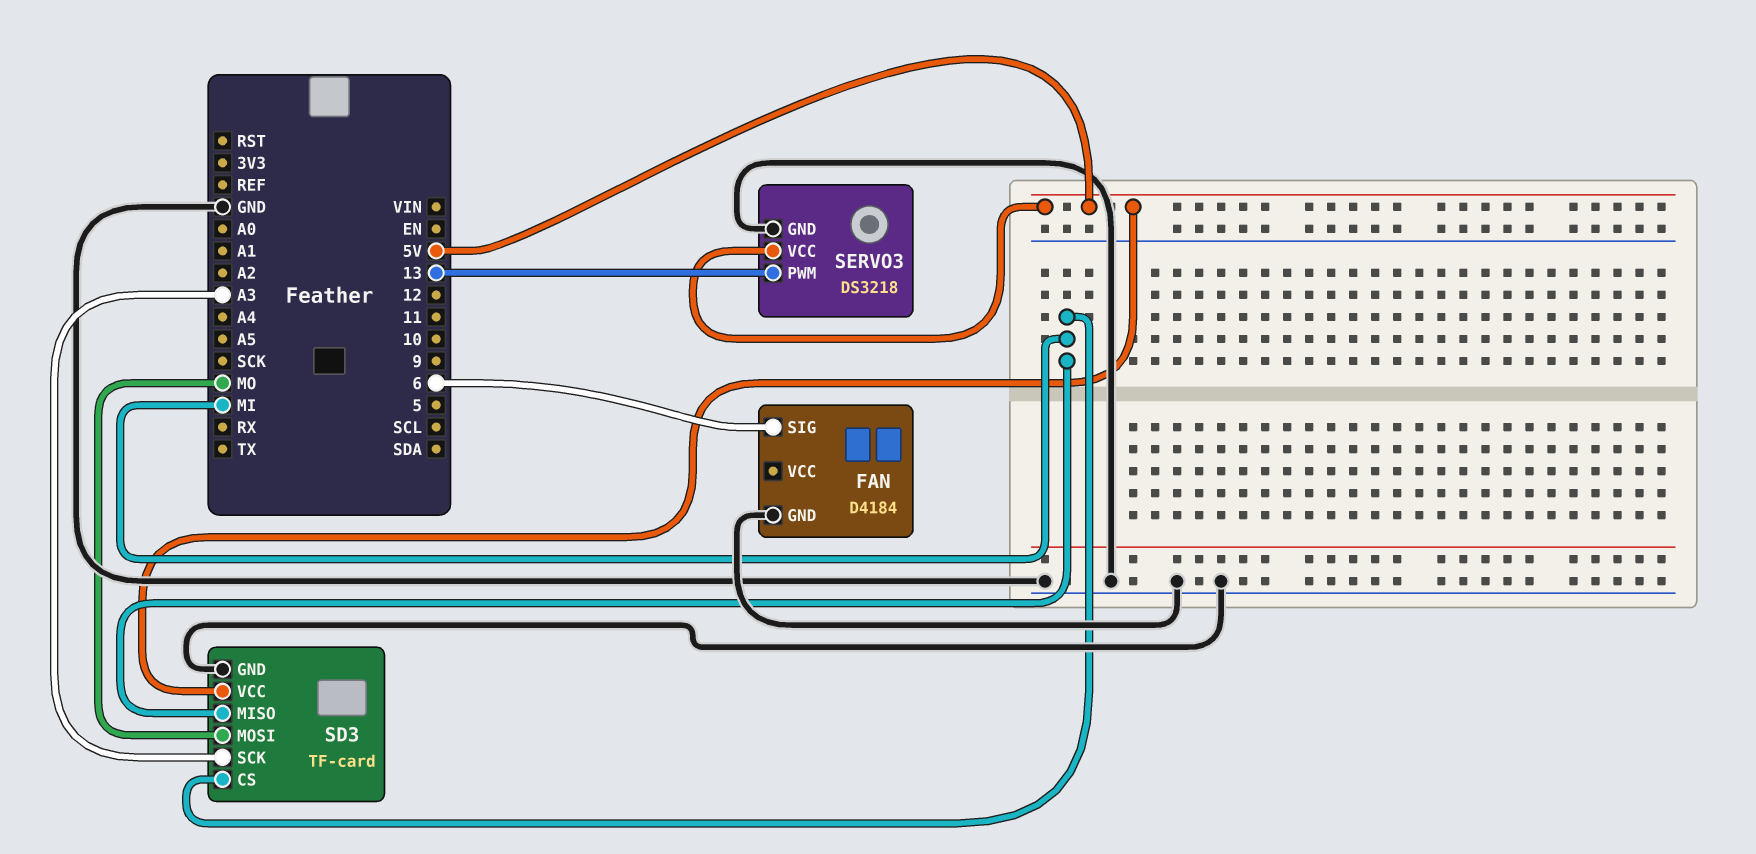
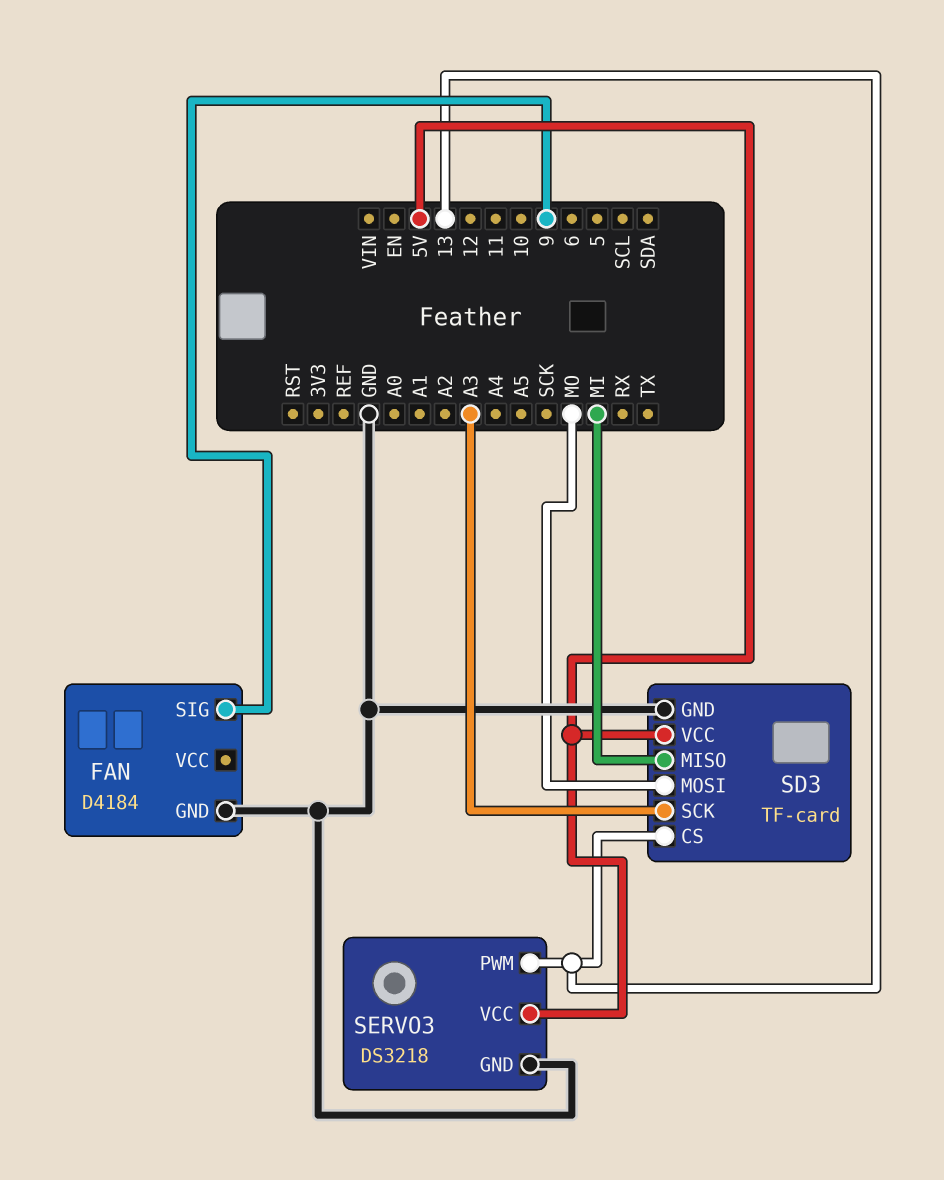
FAN pin SIG: 6 -> 9
SD3 pin CS: MI -> 13

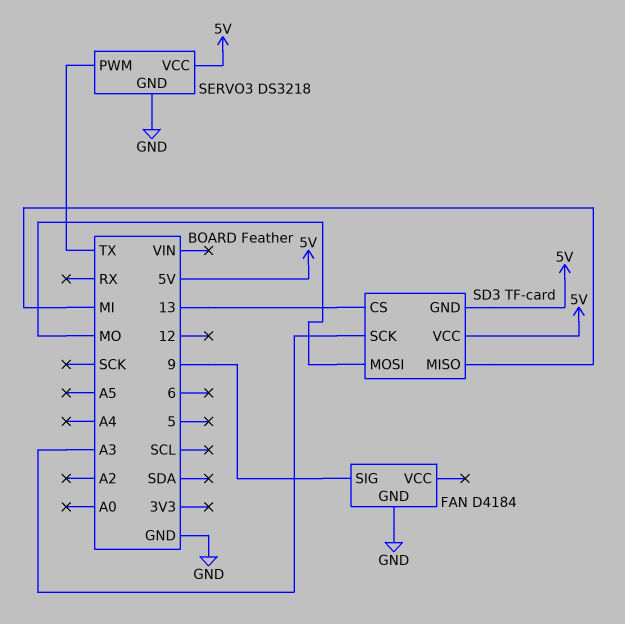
SD3 pin GND: GND -> 5V
SERVO3 pin PWM: 13 -> TX

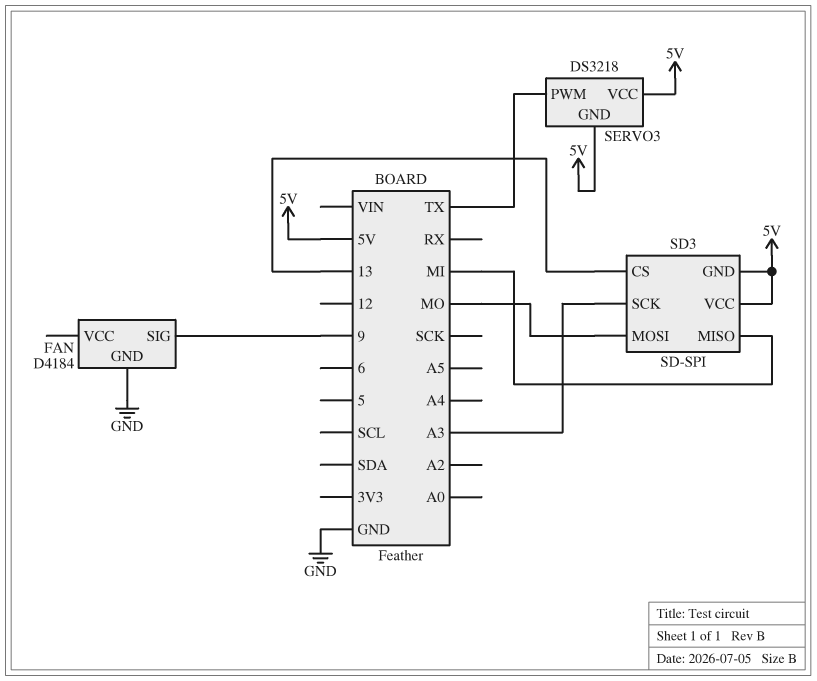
SD3: TF-card -> SD-SPI
SERVO3 pin GND: GND -> 5V

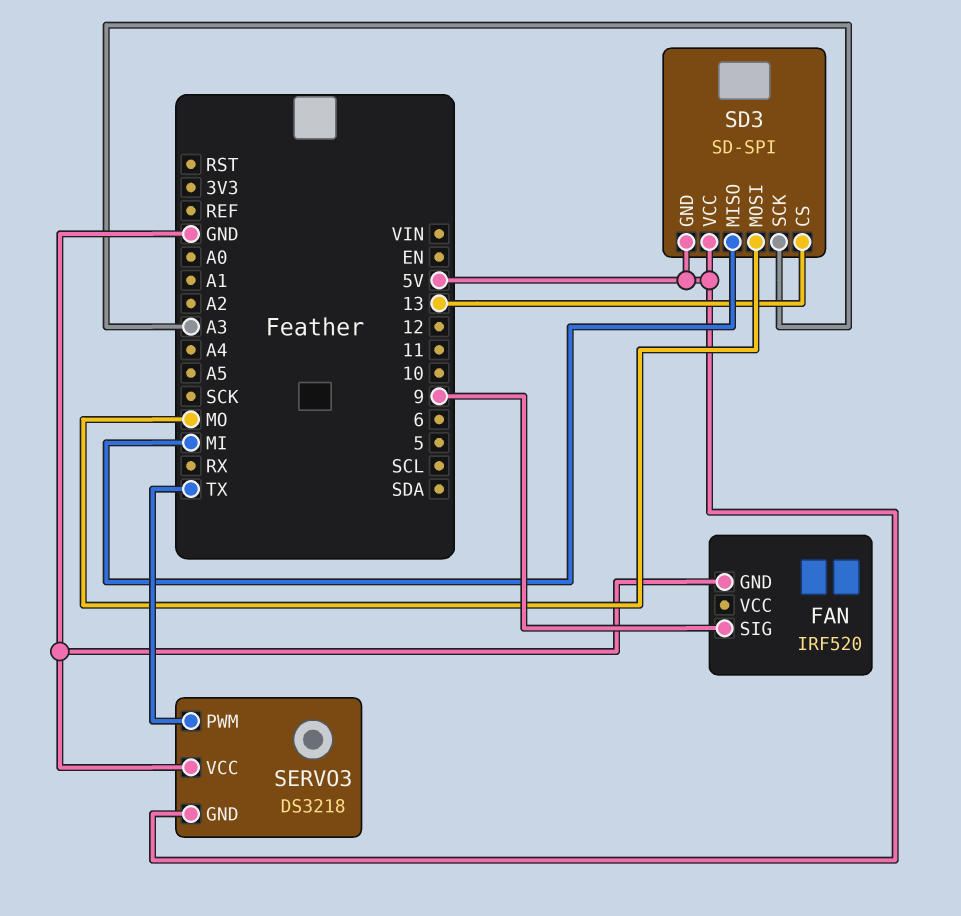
FAN: D4184 -> IRF520
SERVO3 pin VCC: 5V -> GND

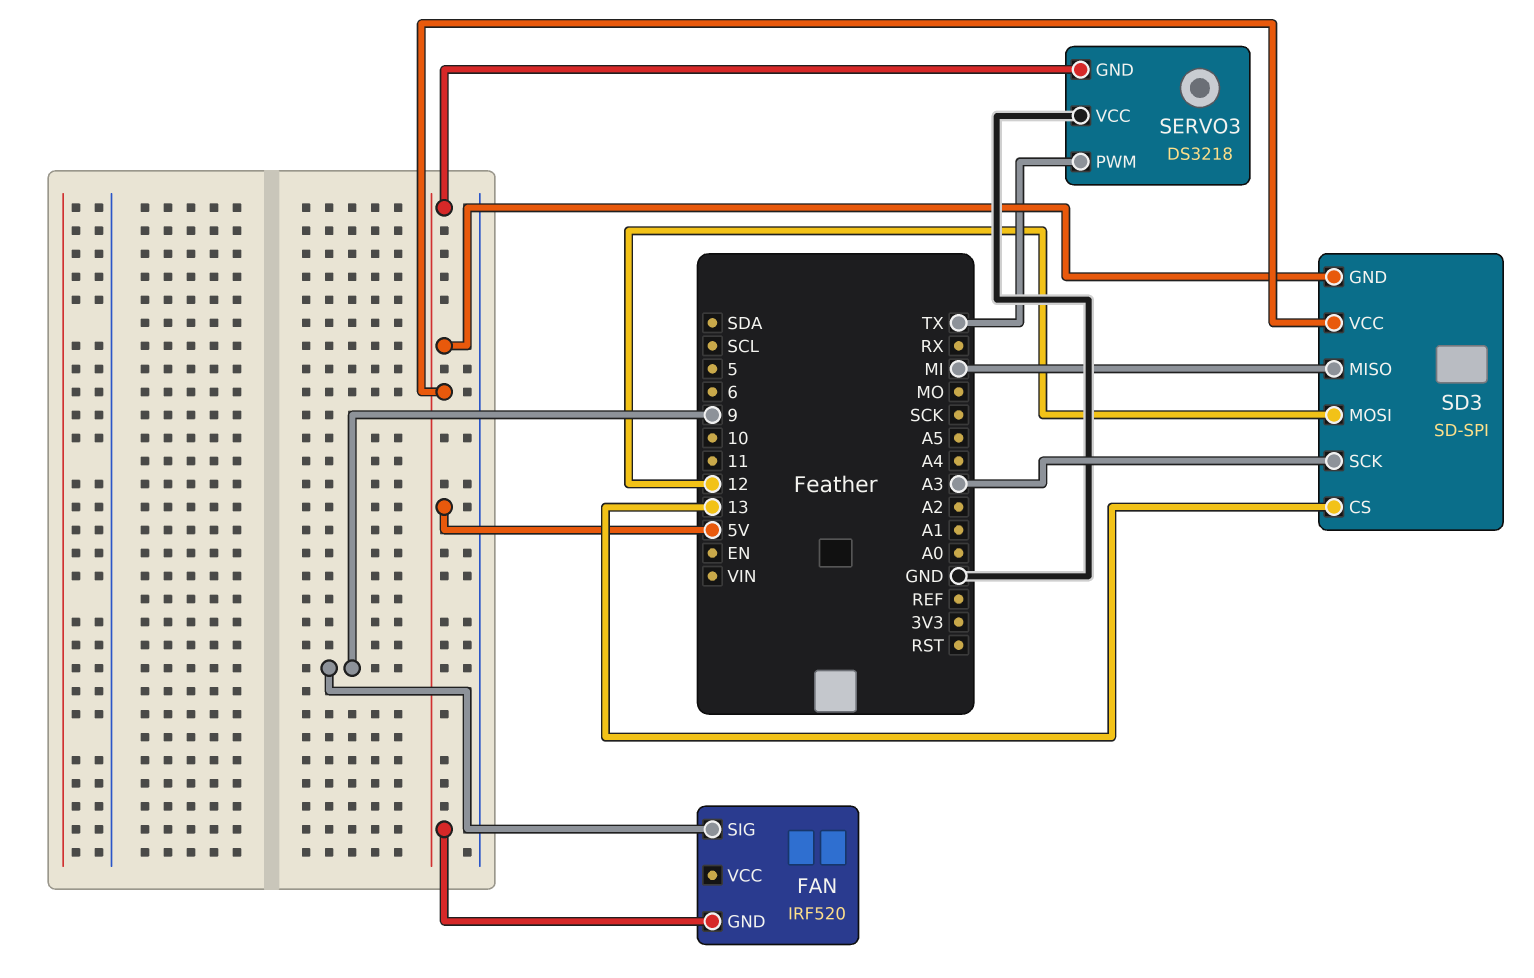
FAN pin GND: GND -> 5V
SD3 pin MOSI: MO -> 12

